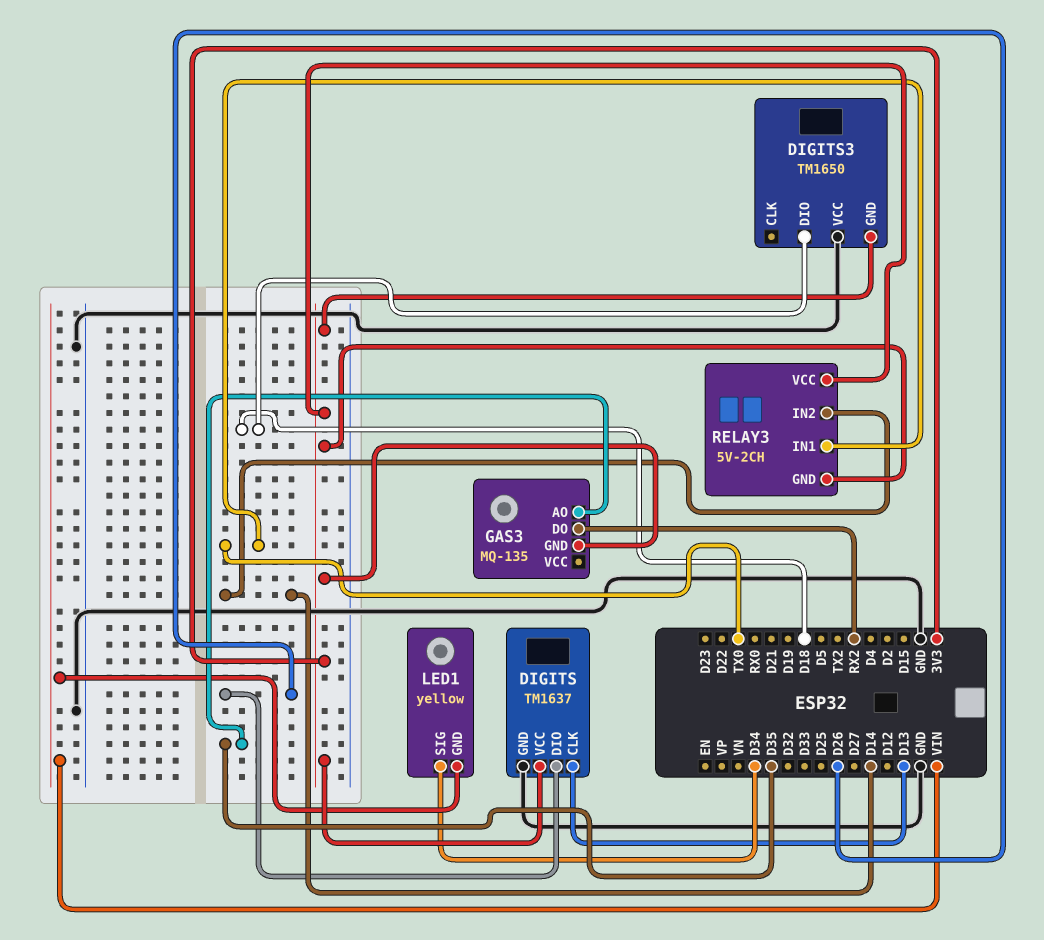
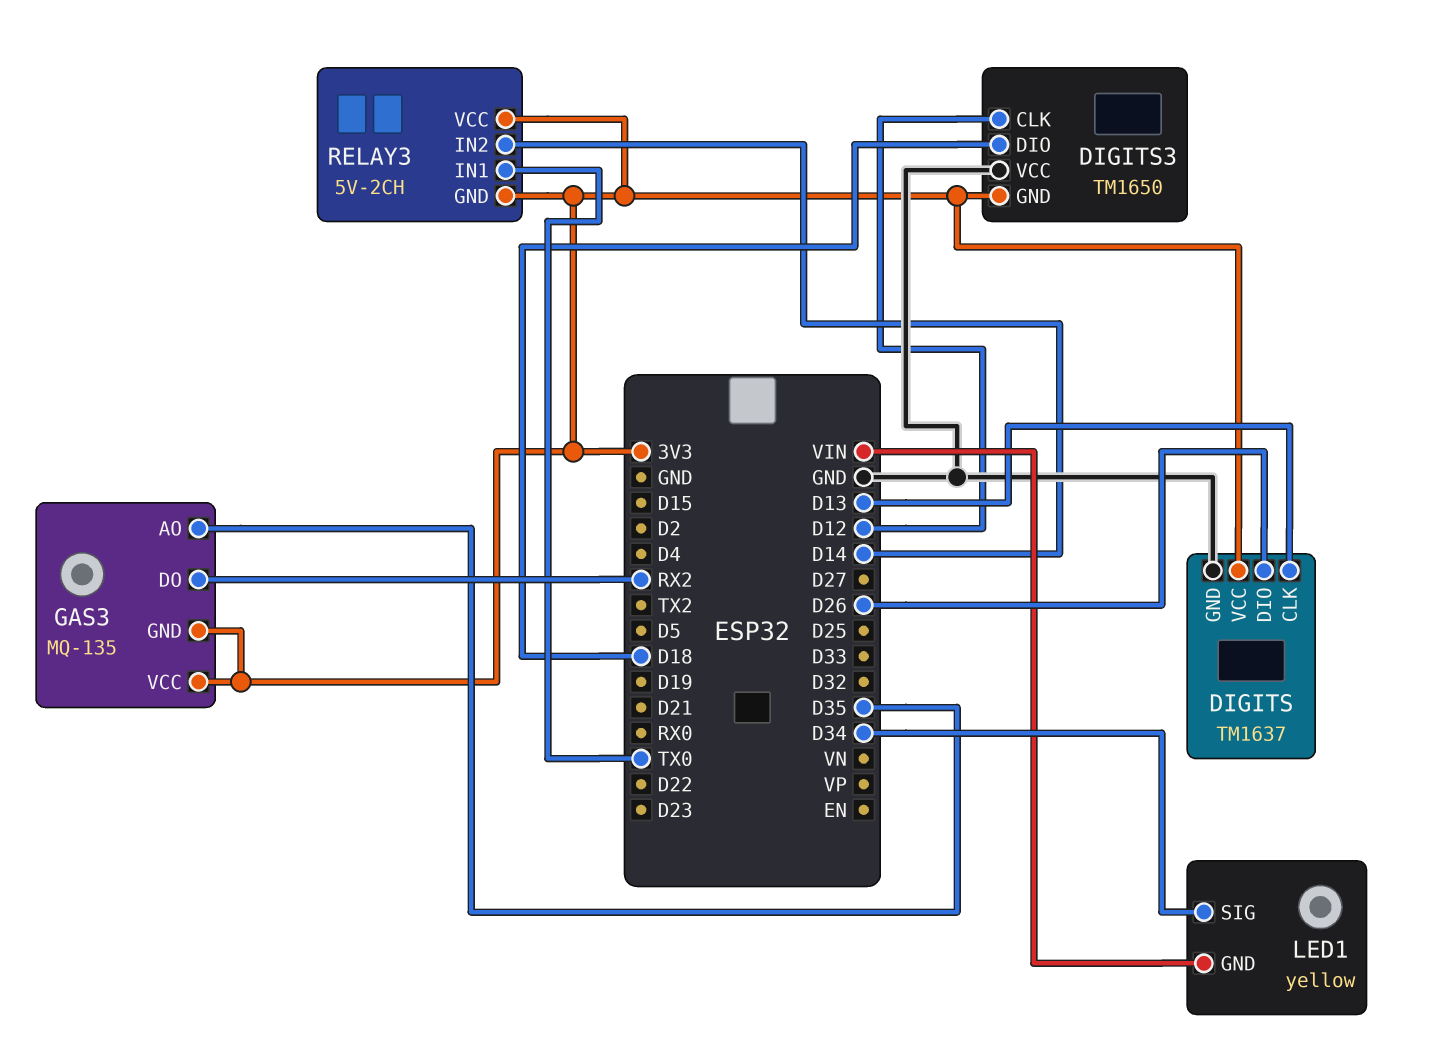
DIGITS3 pin CLK: none -> D12
GAS3 pin VCC: none -> 3V3

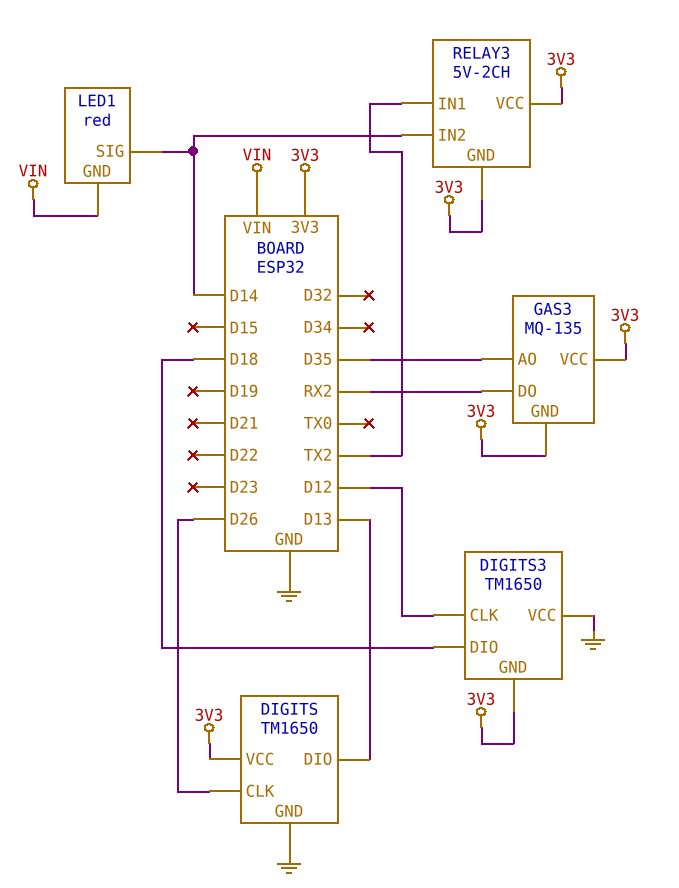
DIGITS: TM1637 -> TM1650
DIGITS pin CLK: D13 -> D26
DIGITS pin DIO: D26 -> D13
LED1: yellow -> red
LED1 pin SIG: D34 -> D14
RELAY3 pin IN1: TX0 -> TX2

